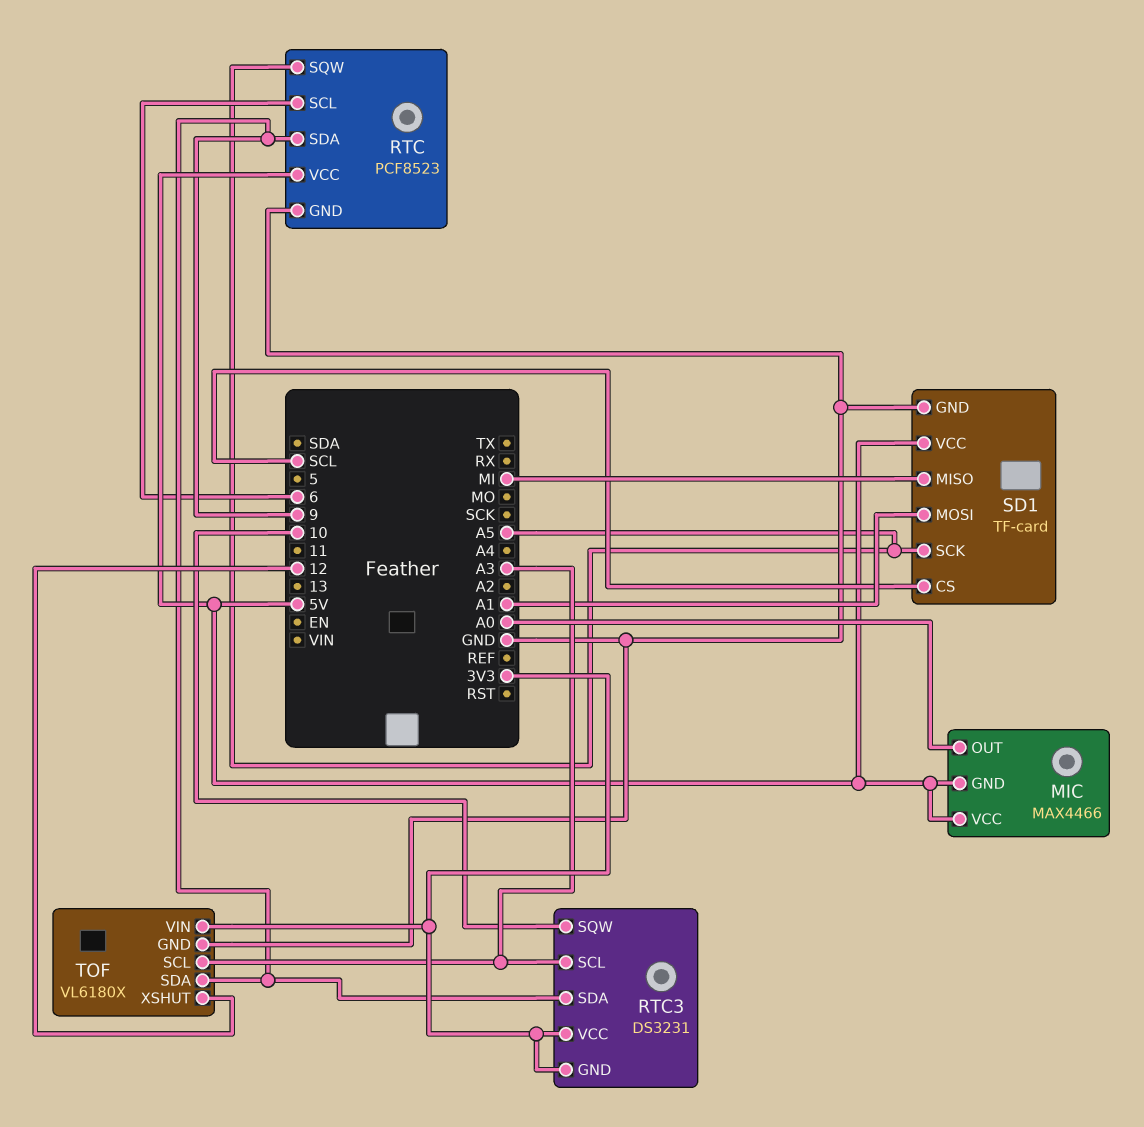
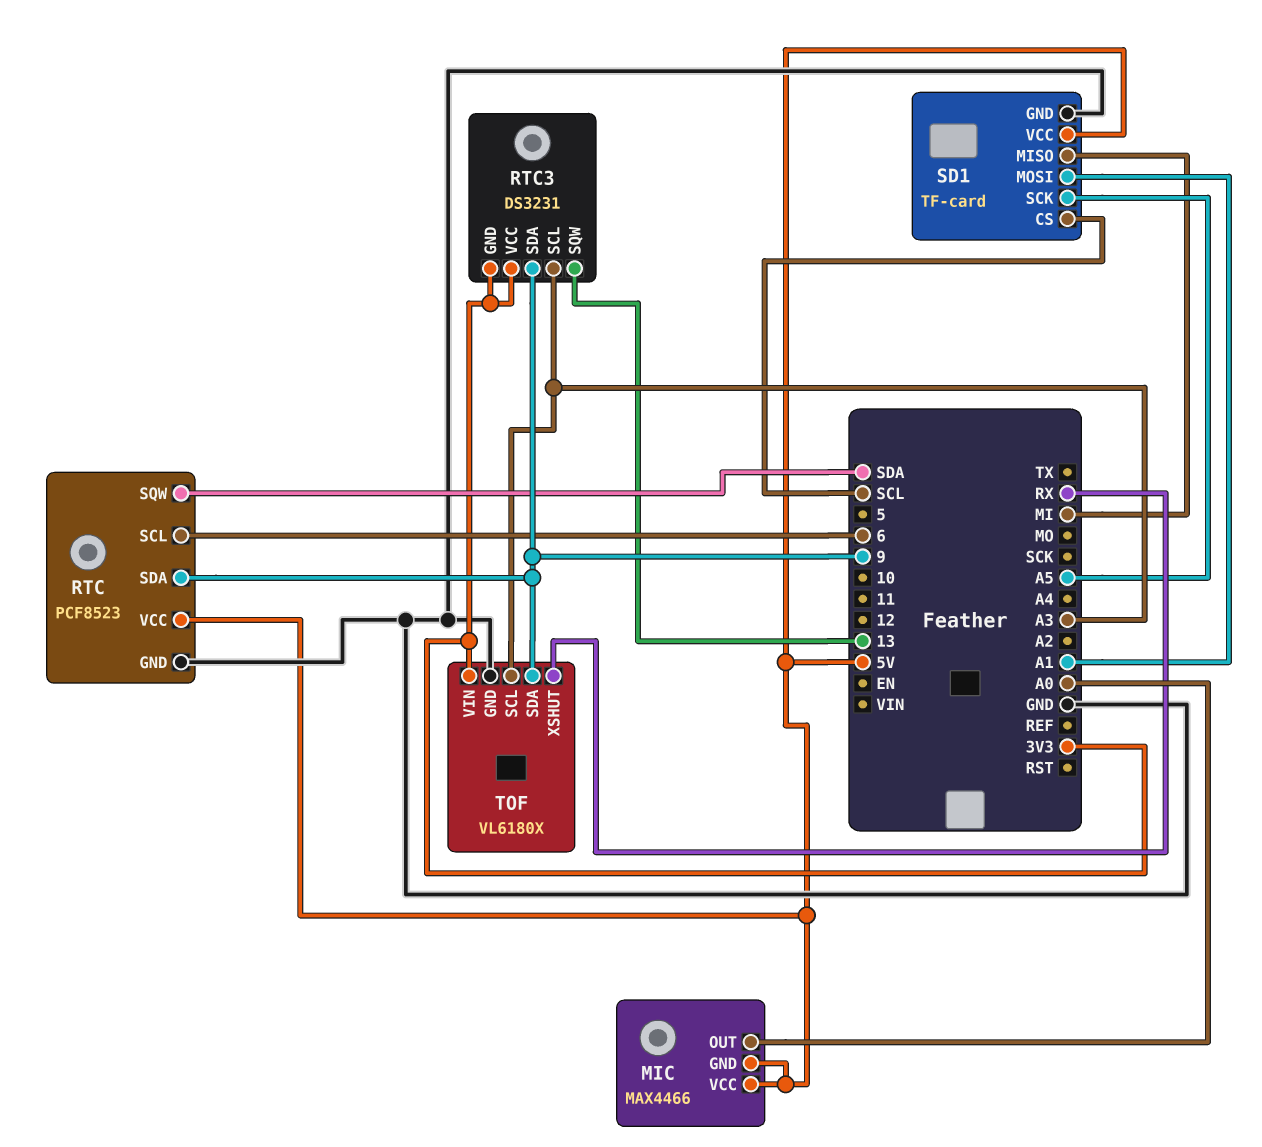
RTC pin SQW: A5 -> SDA
RTC3 pin SQW: 10 -> 13
TOF pin XSHUT: 12 -> RX

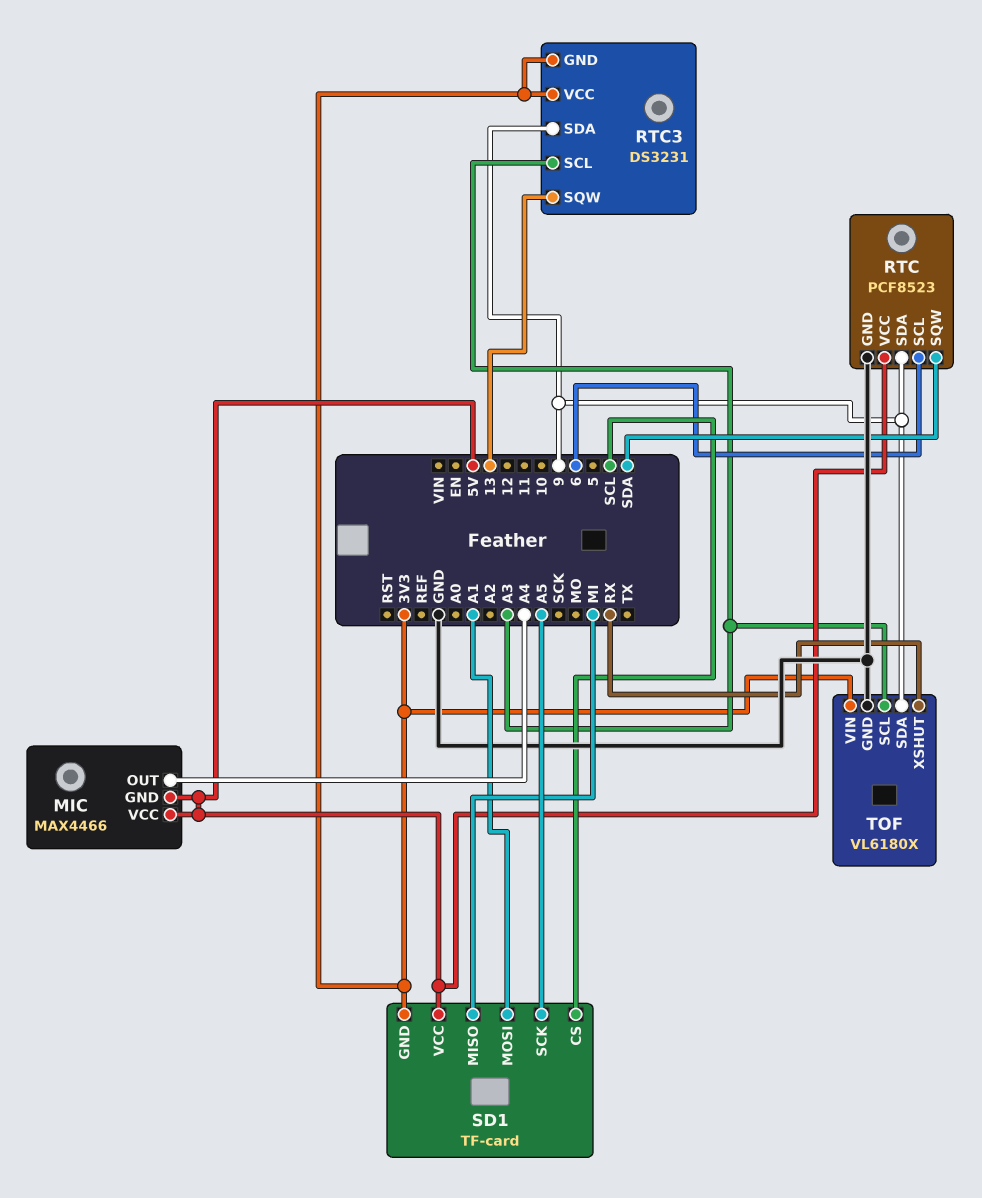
MIC pin OUT: A0 -> A4
SD1 pin GND: GND -> 3V3

